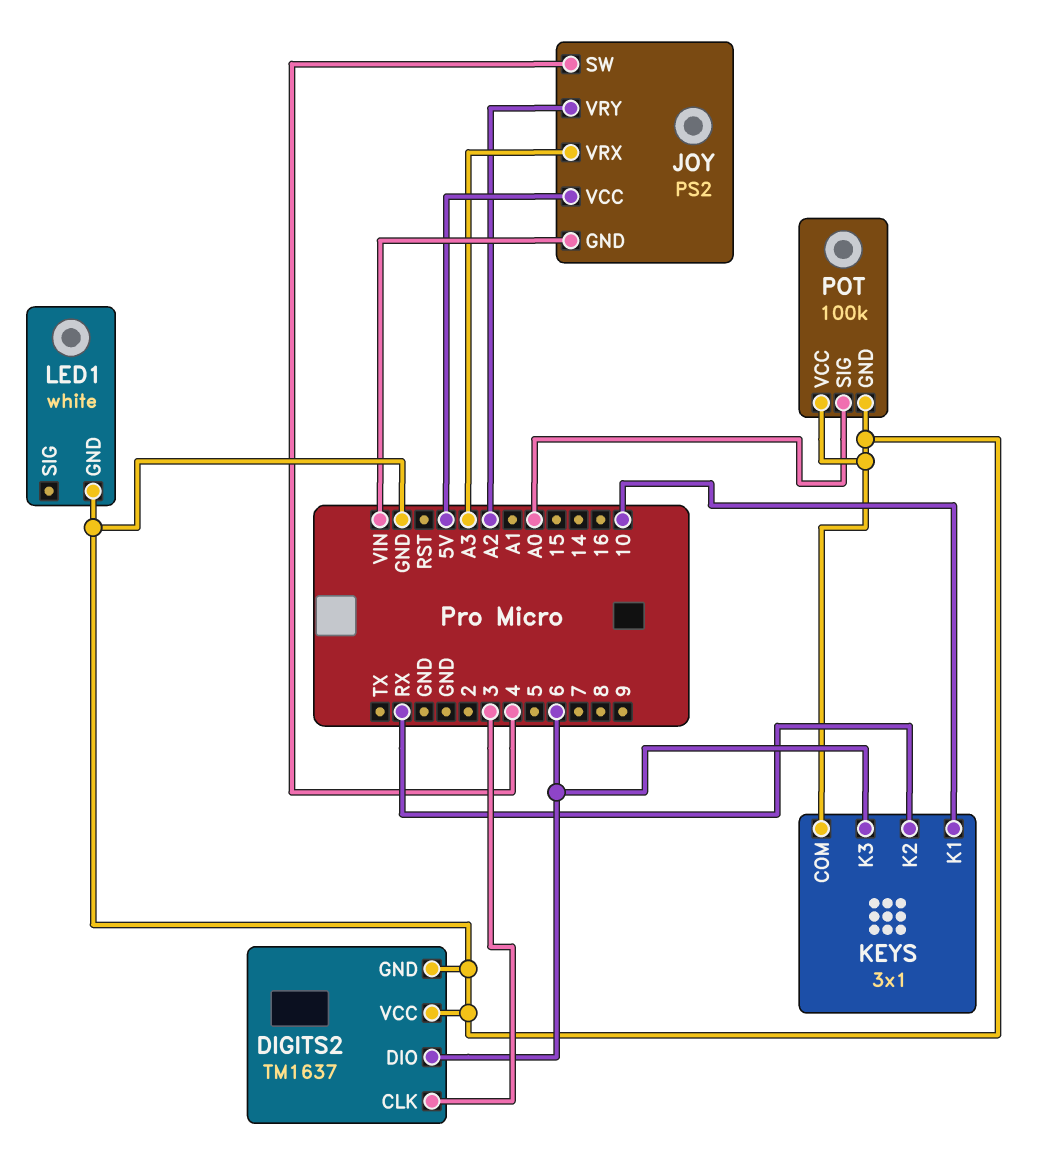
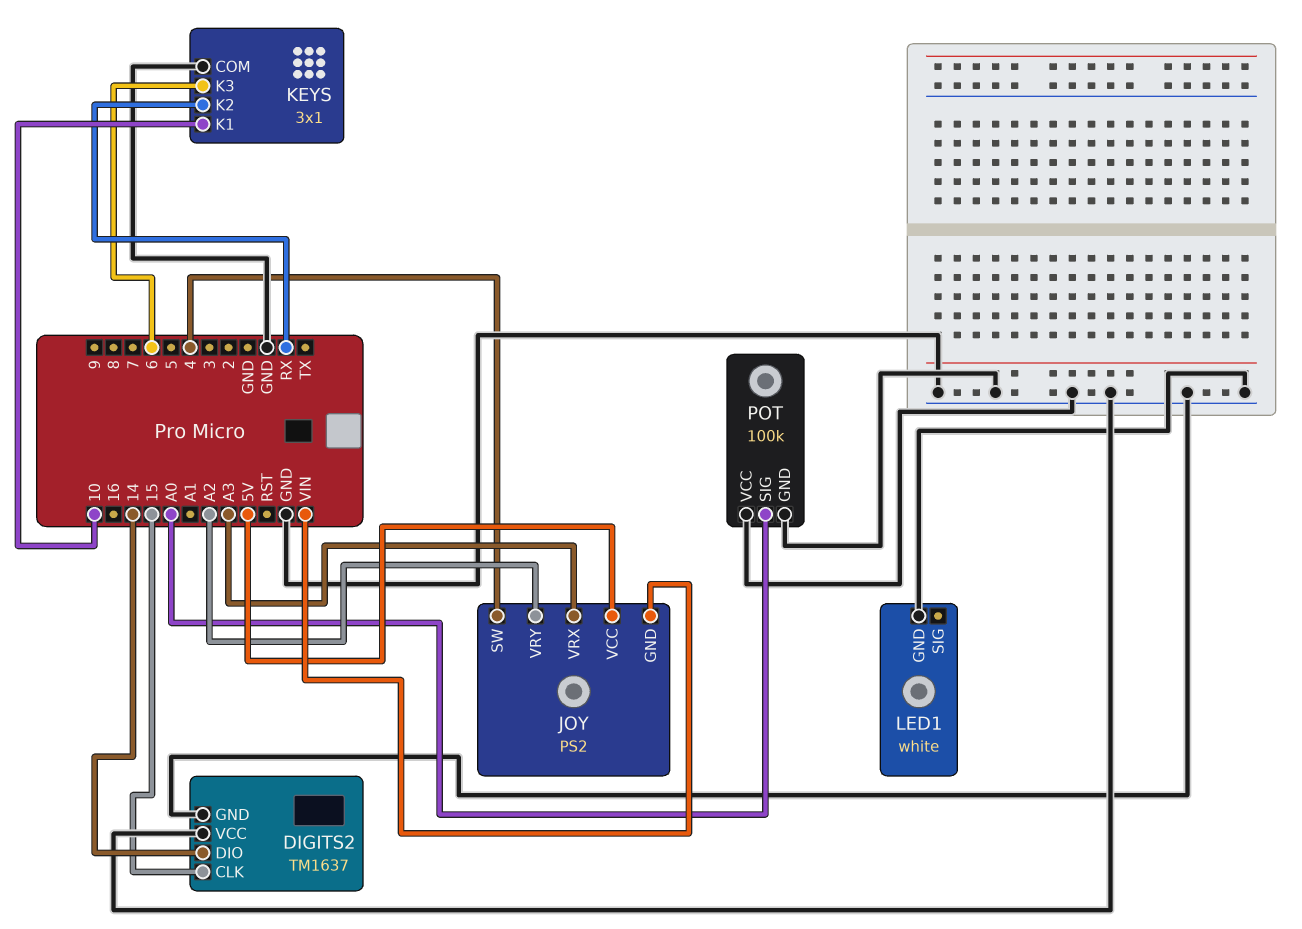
DIGITS2 pin CLK: 3 -> 15
DIGITS2 pin DIO: 6 -> 14

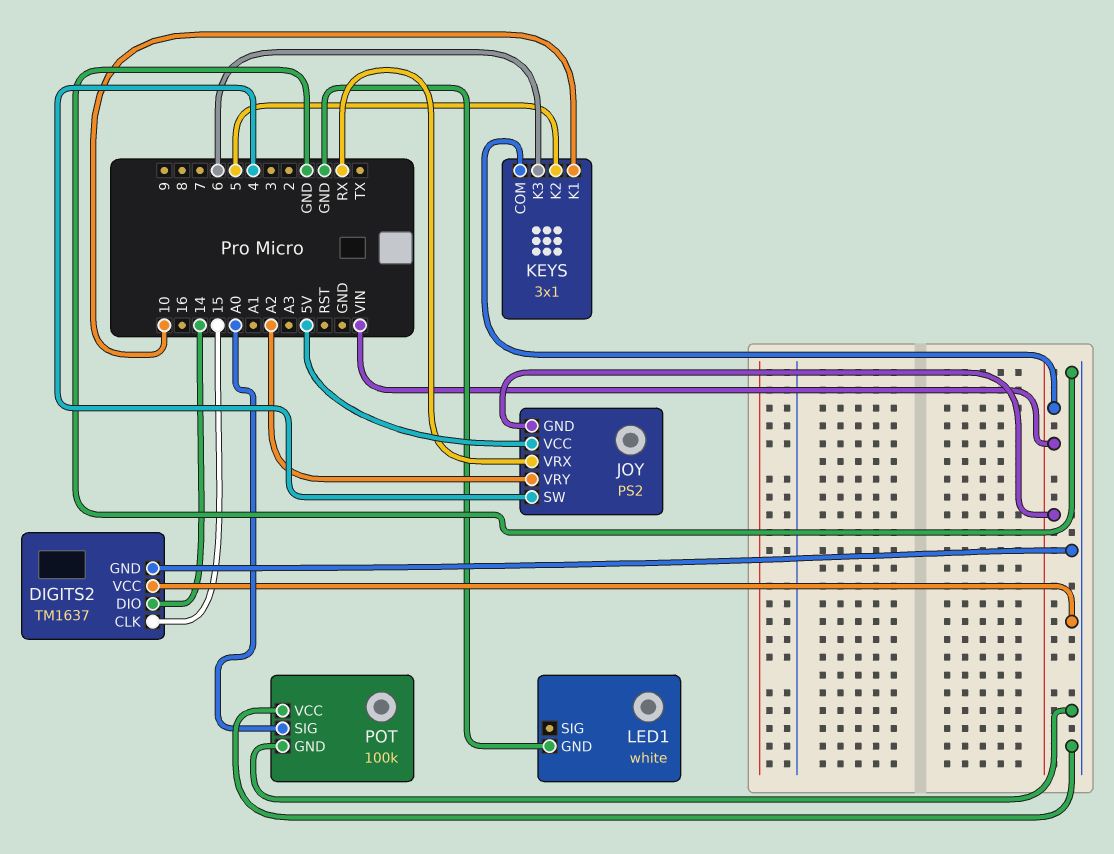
JOY pin VRX: A3 -> RX
KEYS pin COM: GND -> VIN
KEYS pin K2: RX -> 5

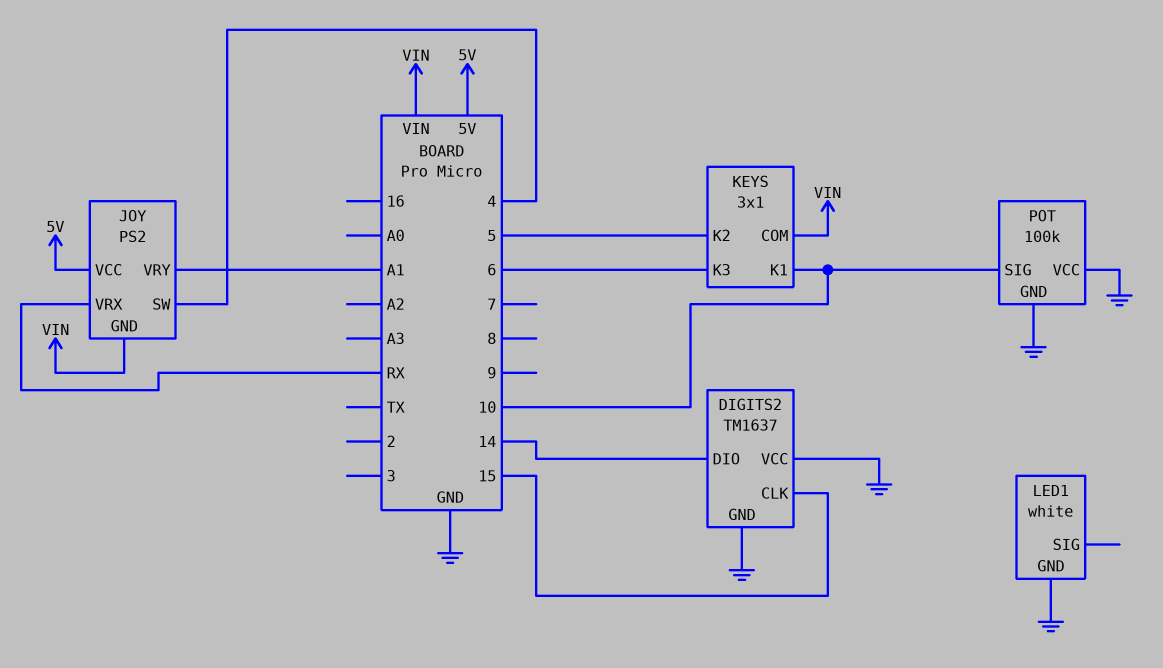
JOY pin VRY: A2 -> A1
POT pin SIG: A0 -> 10

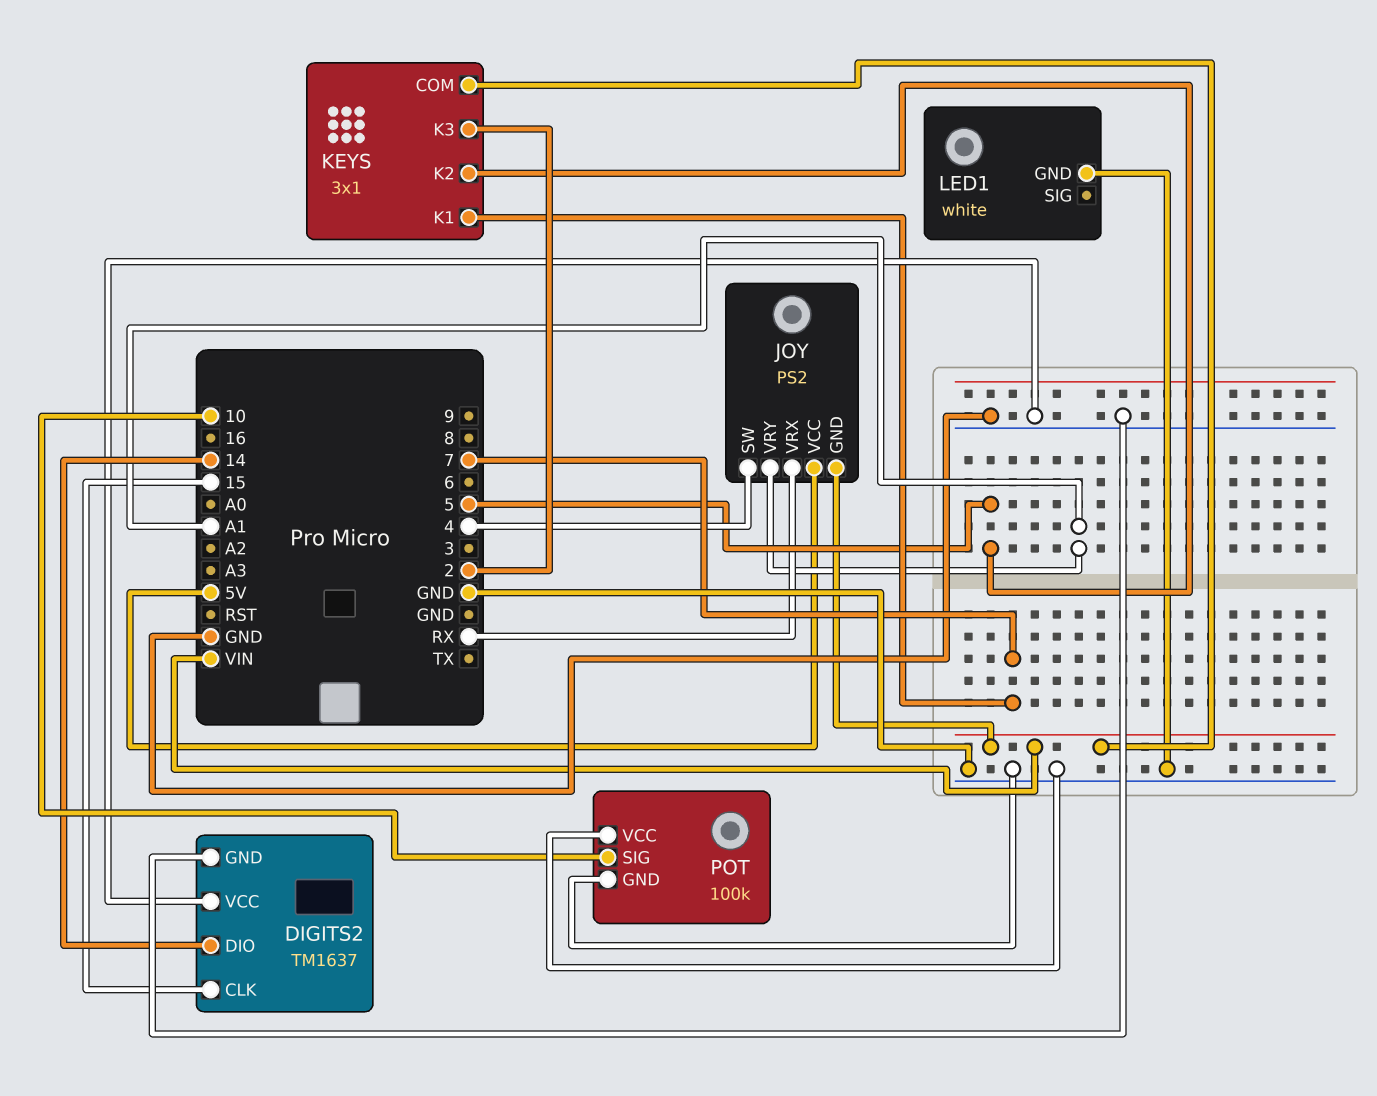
KEYS pin K1: 10 -> 7
KEYS pin K3: 6 -> 2

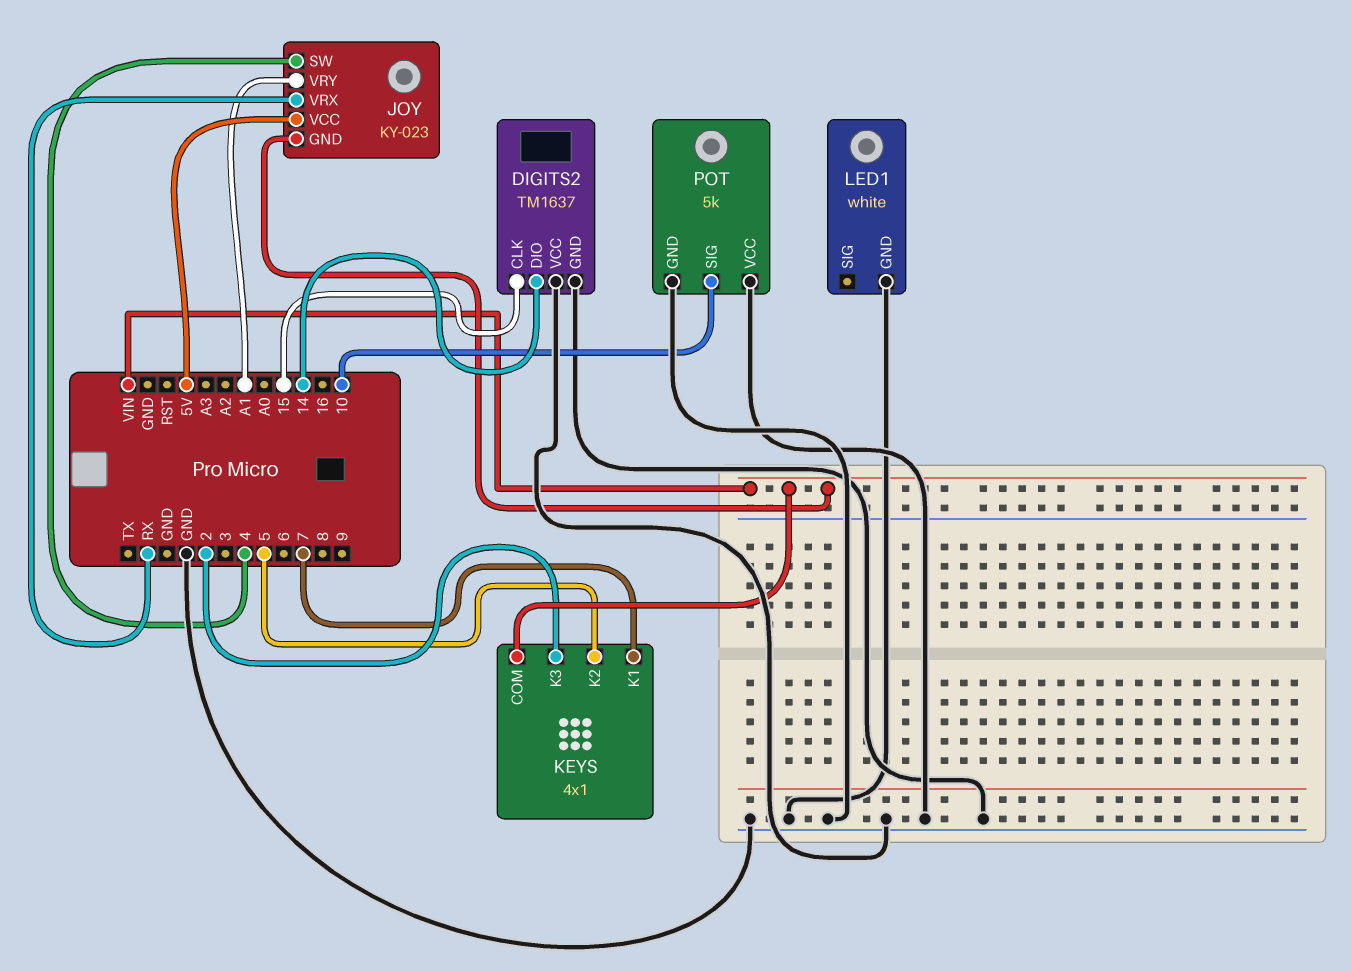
JOY: PS2 -> KY-023
KEYS: 3x1 -> 4x1
POT: 100k -> 5k

